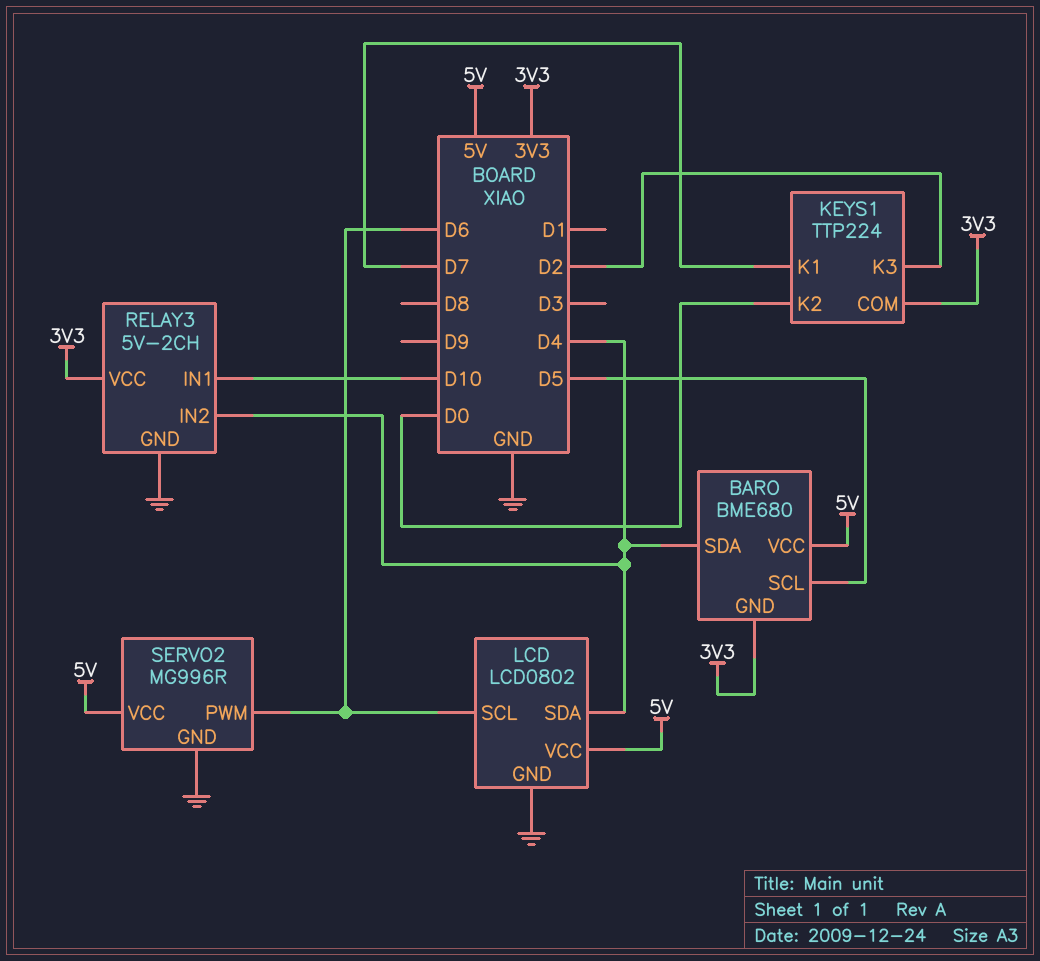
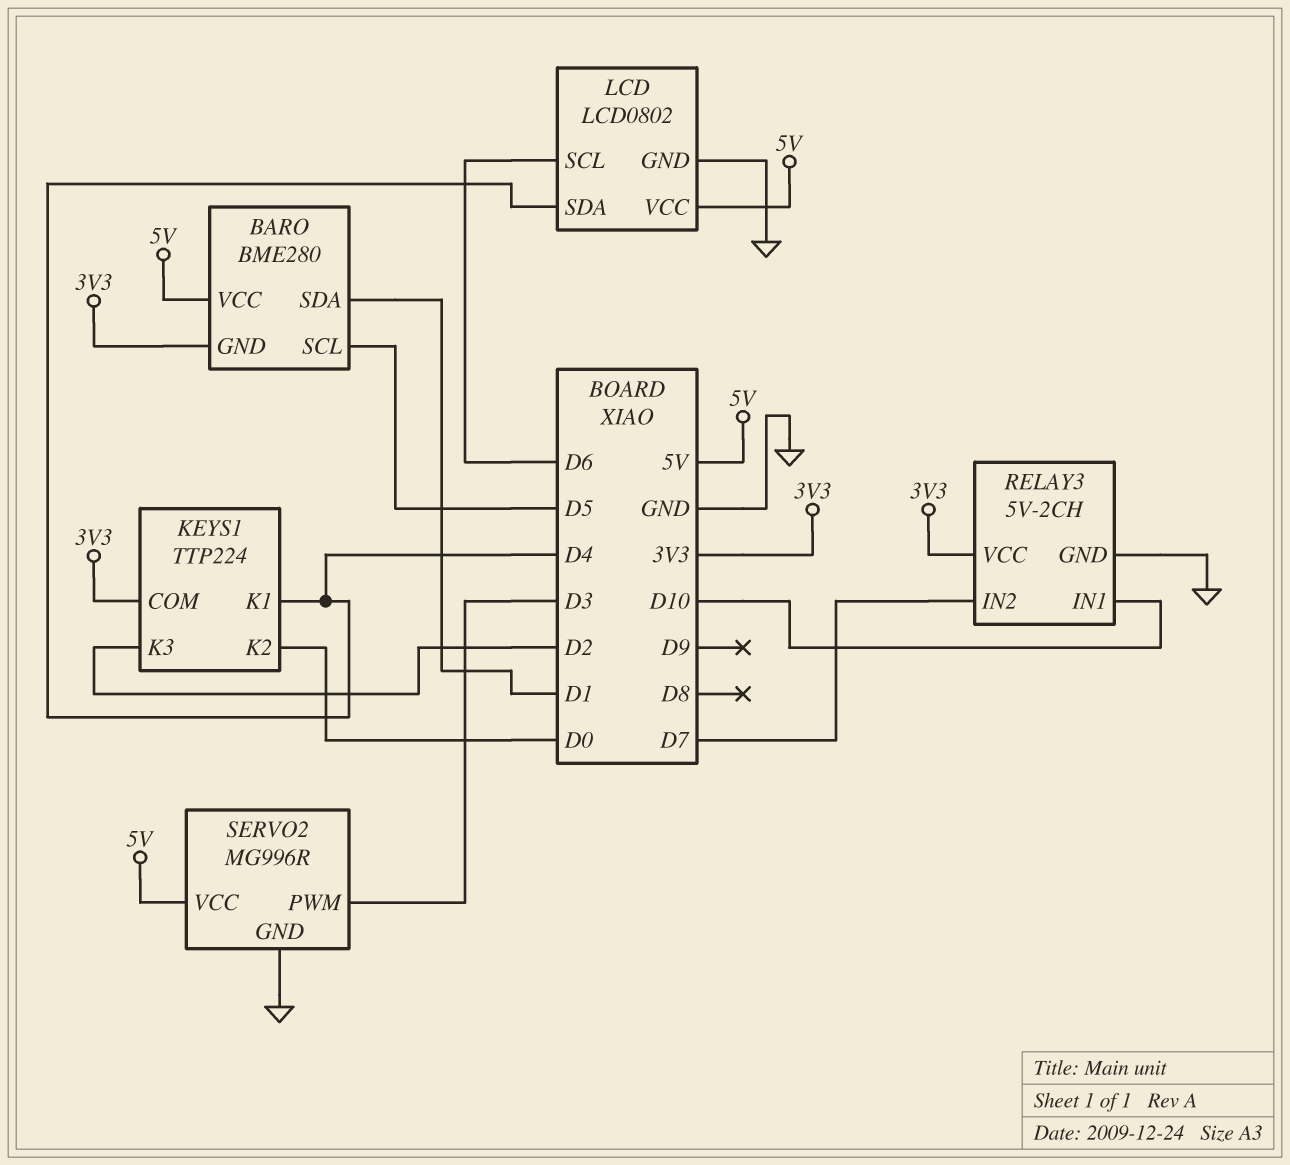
BARO: BME680 -> BME280
BARO pin SDA: D4 -> D1
KEYS1 pin K1: D7 -> D4
RELAY3 pin IN2: D4 -> D7
SERVO2 pin PWM: D6 -> D3

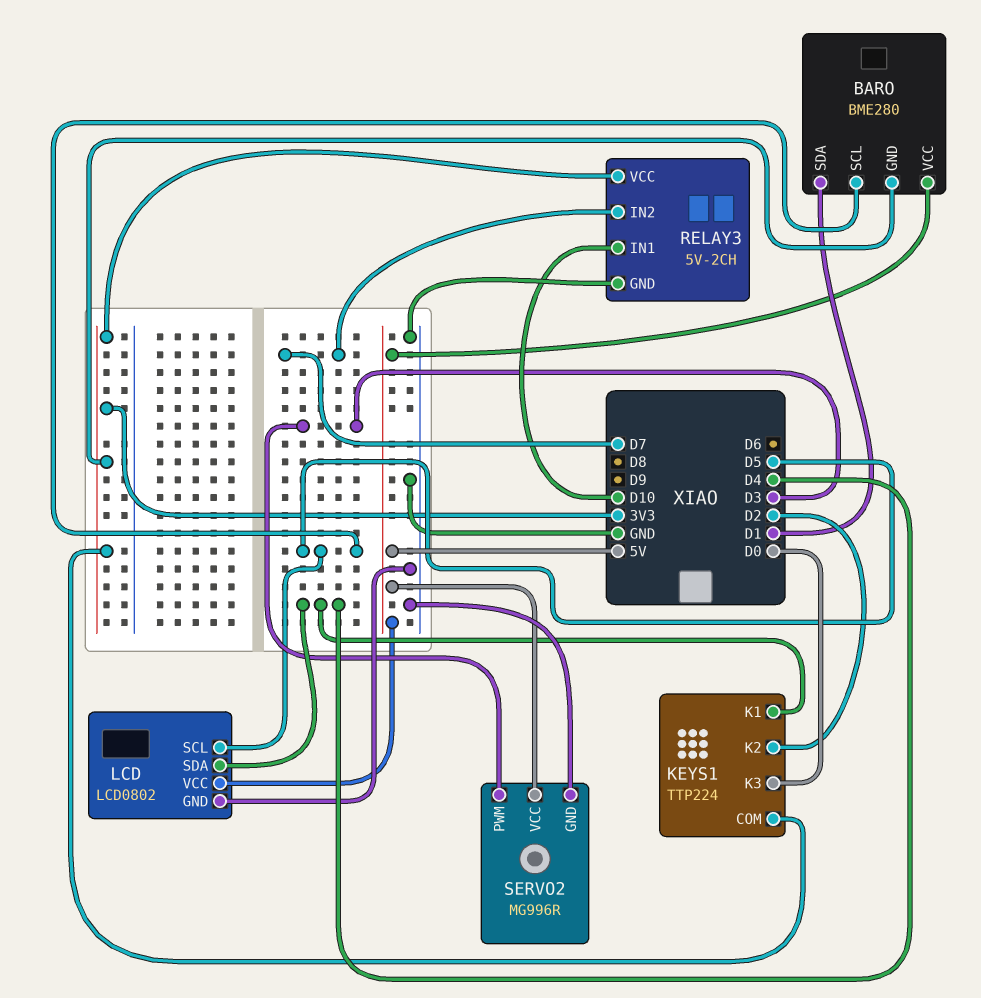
KEYS1 pin K2: D0 -> D2
KEYS1 pin K3: D2 -> D0
LCD pin SCL: D6 -> D5

